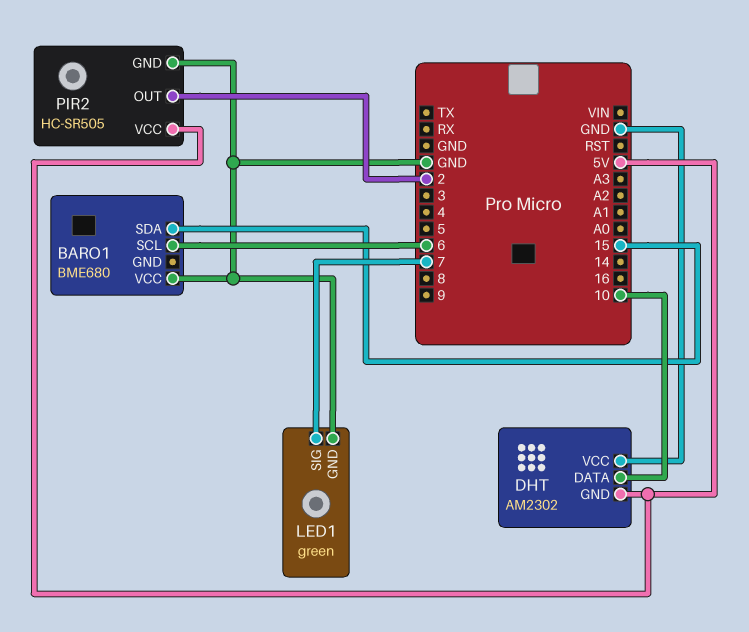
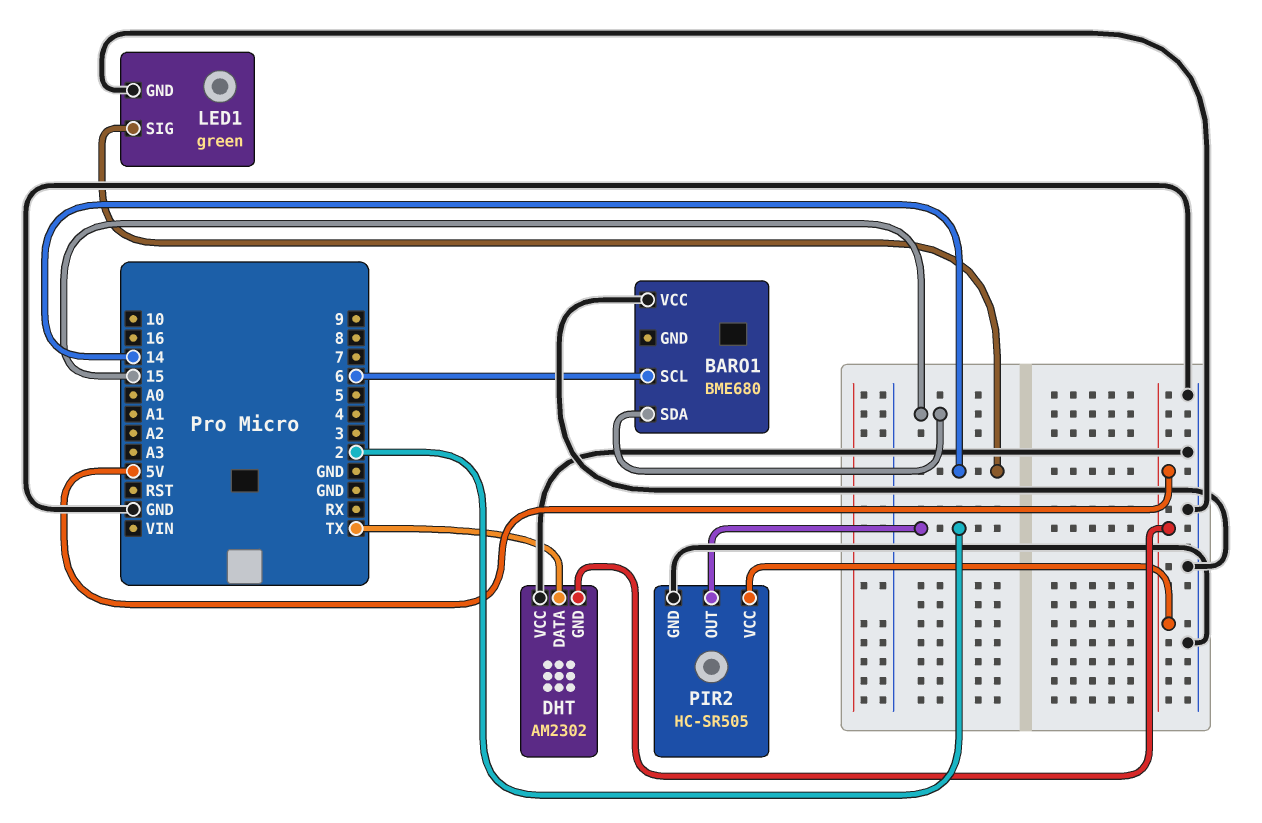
DHT pin DATA: 10 -> TX
LED1 pin SIG: 7 -> 14

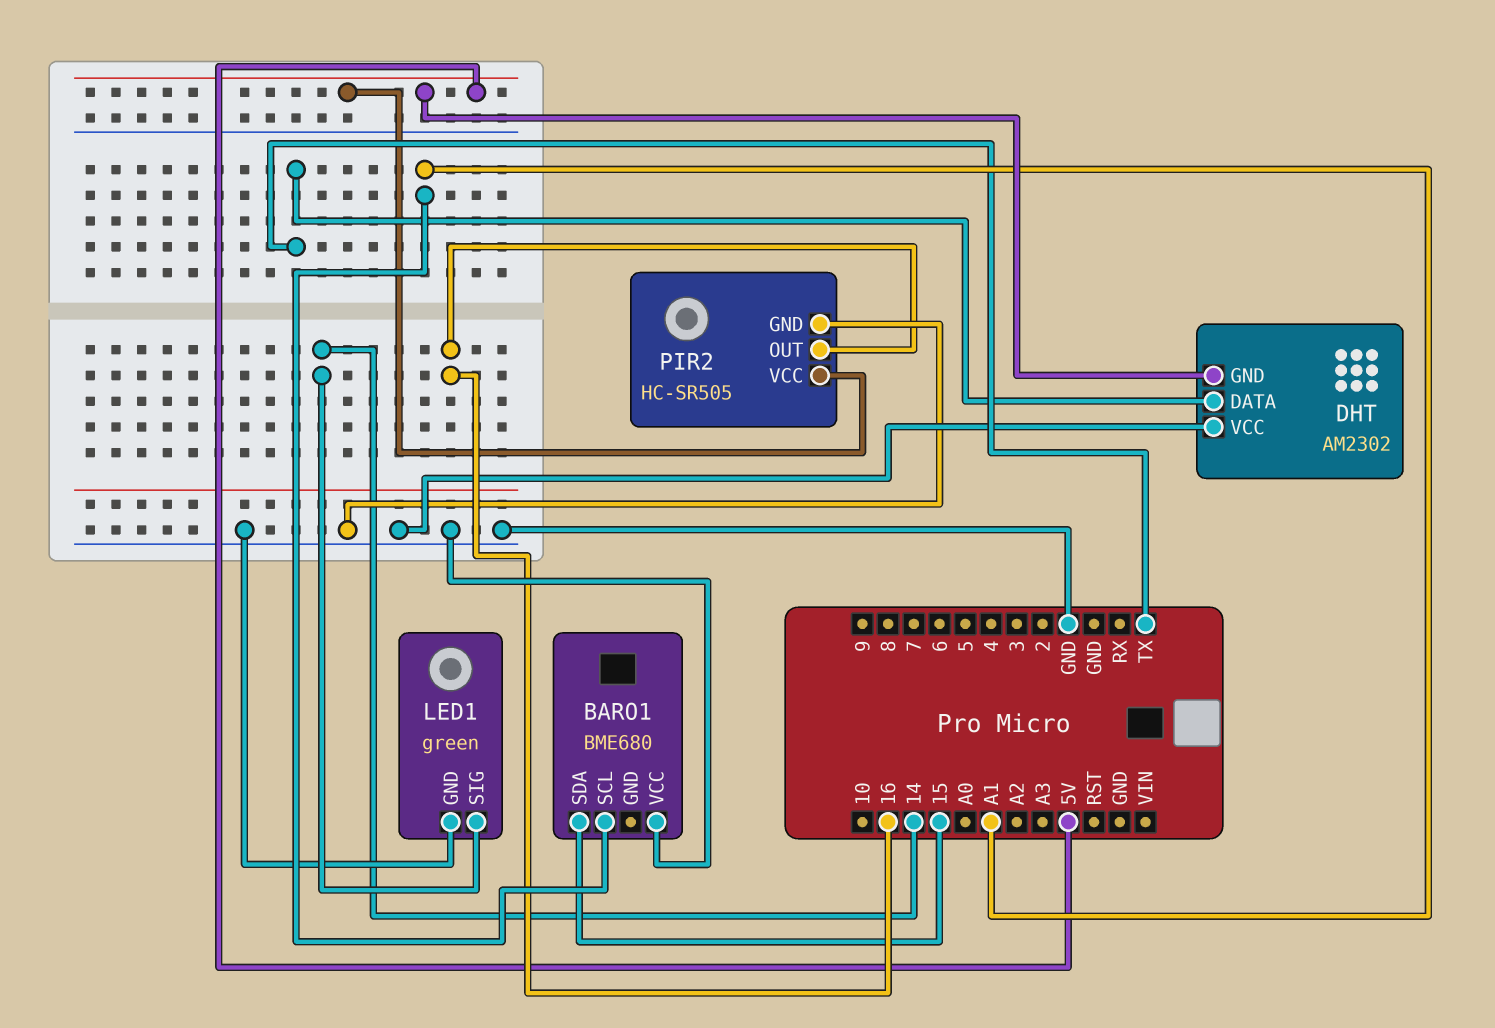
BARO1 pin SCL: 6 -> A1
PIR2 pin OUT: 2 -> 16

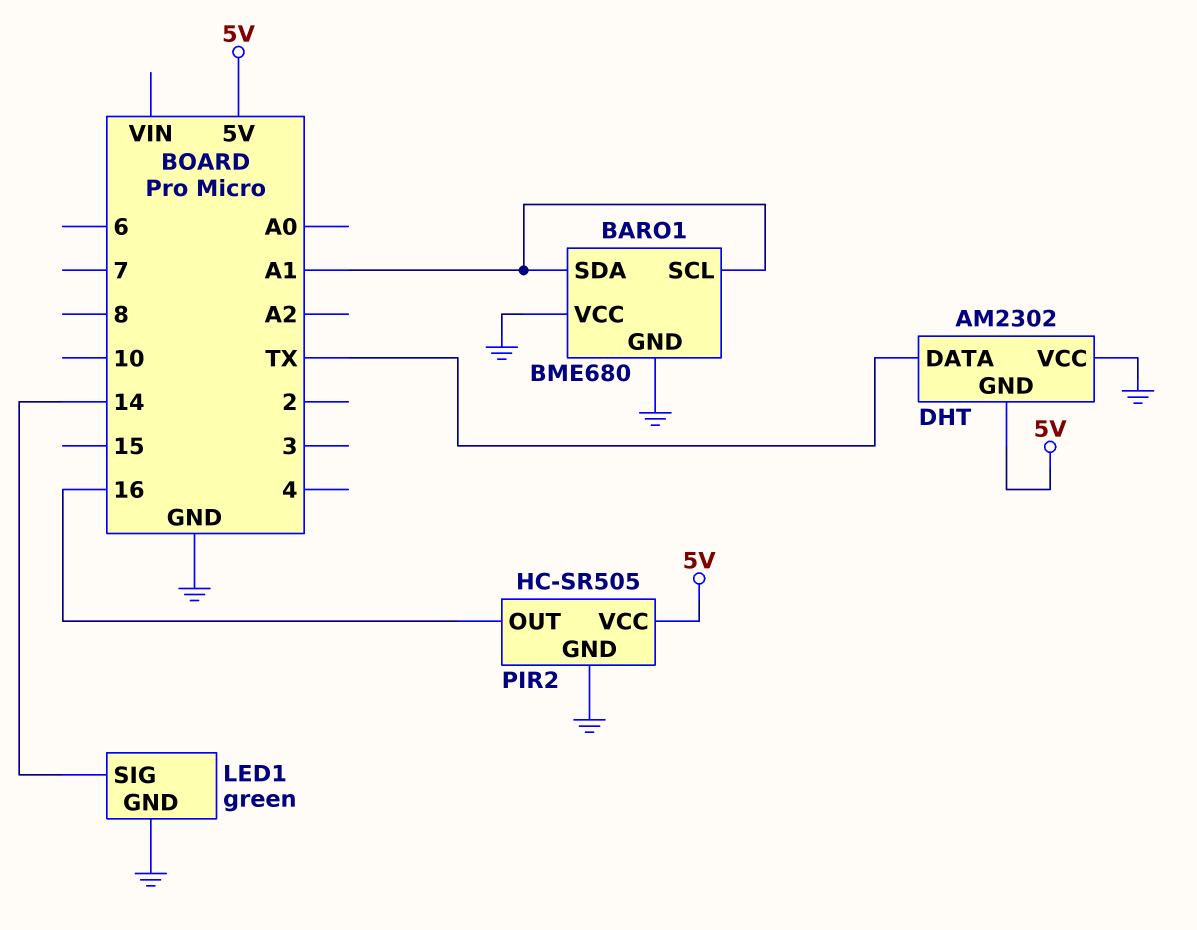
BARO1 pin GND: none -> GND
BARO1 pin SDA: 15 -> A1

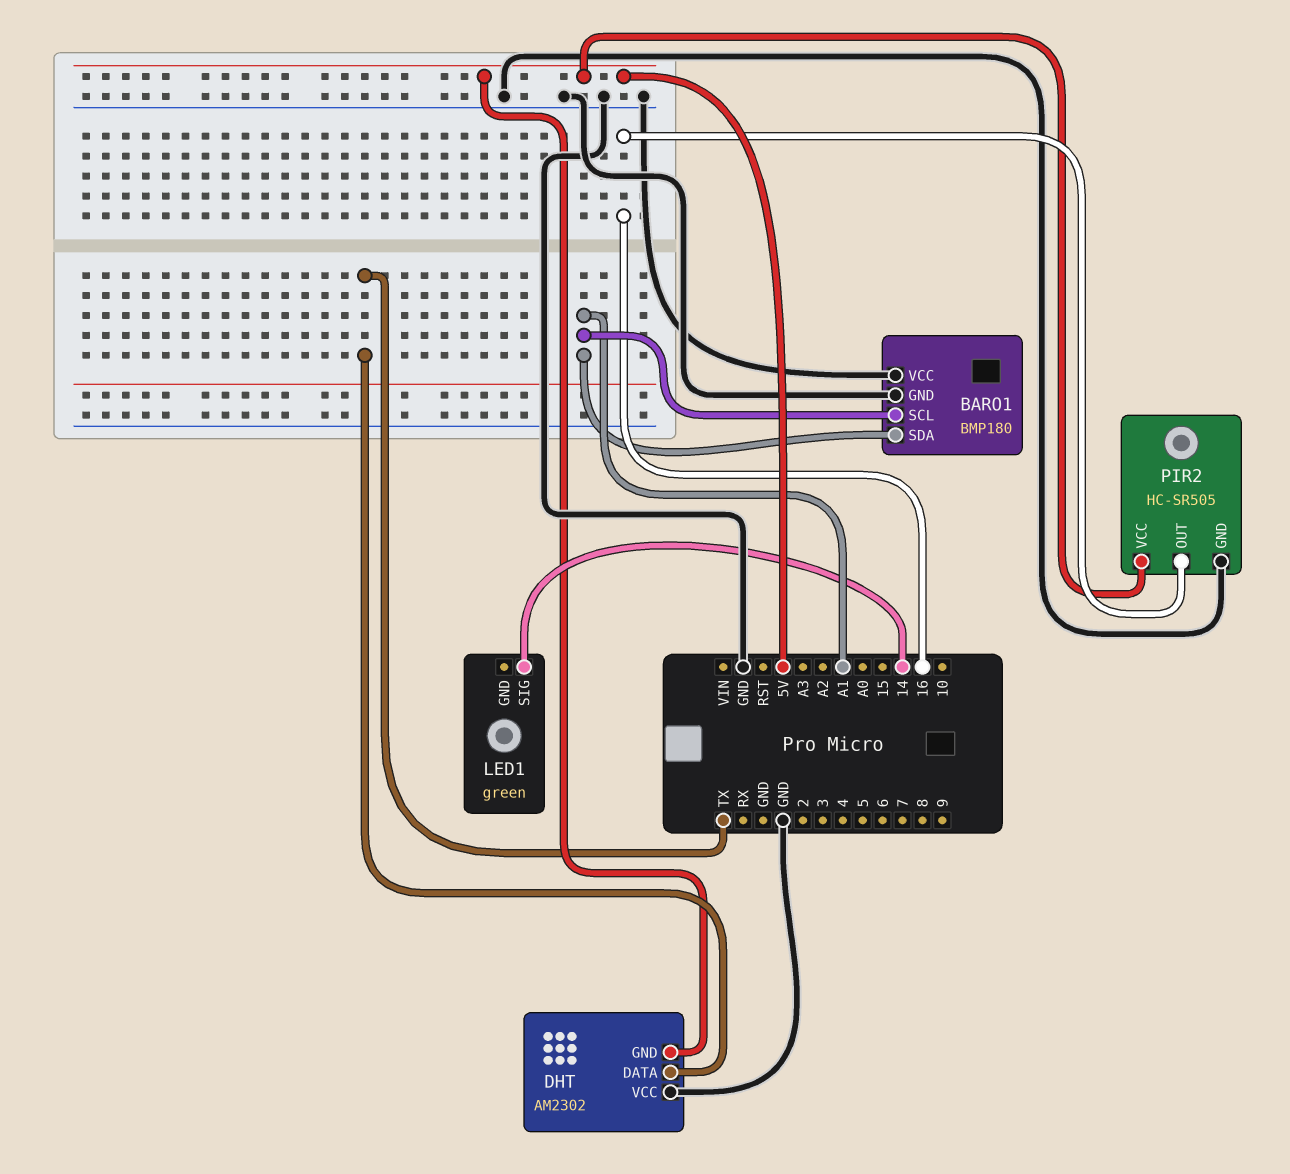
BARO1: BME680 -> BMP180
LED1 pin GND: GND -> none

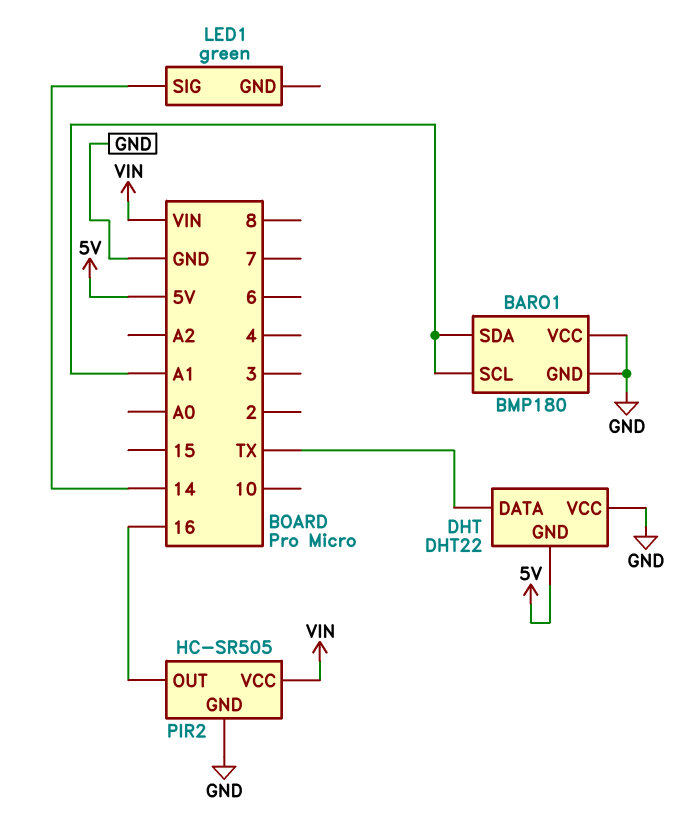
DHT: AM2302 -> DHT22
PIR2 pin VCC: 5V -> VIN

